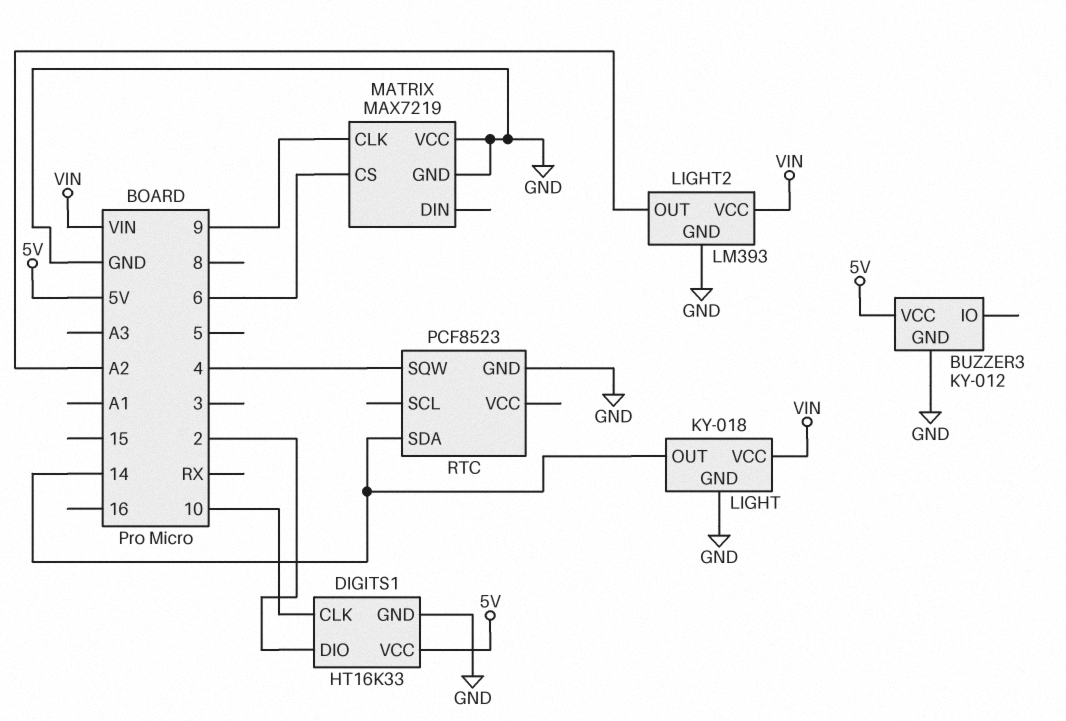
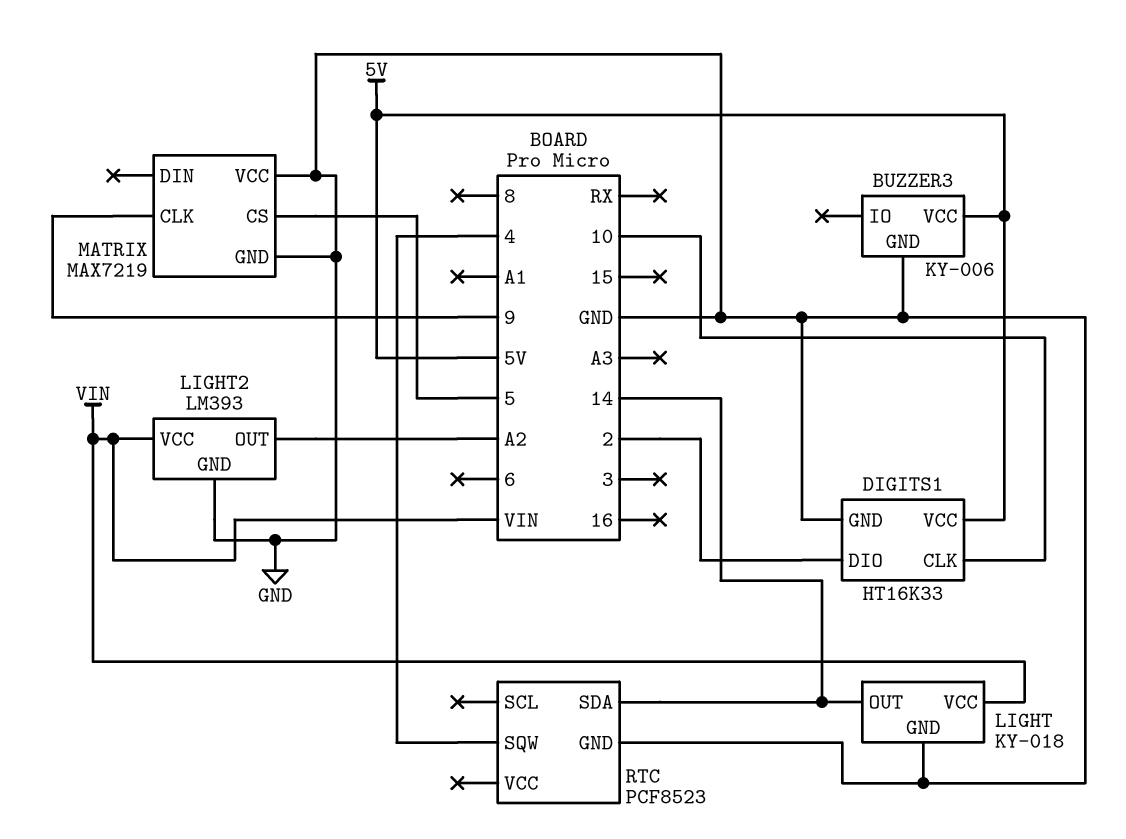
BUZZER3: KY-012 -> KY-006
MATRIX pin CS: 6 -> 5

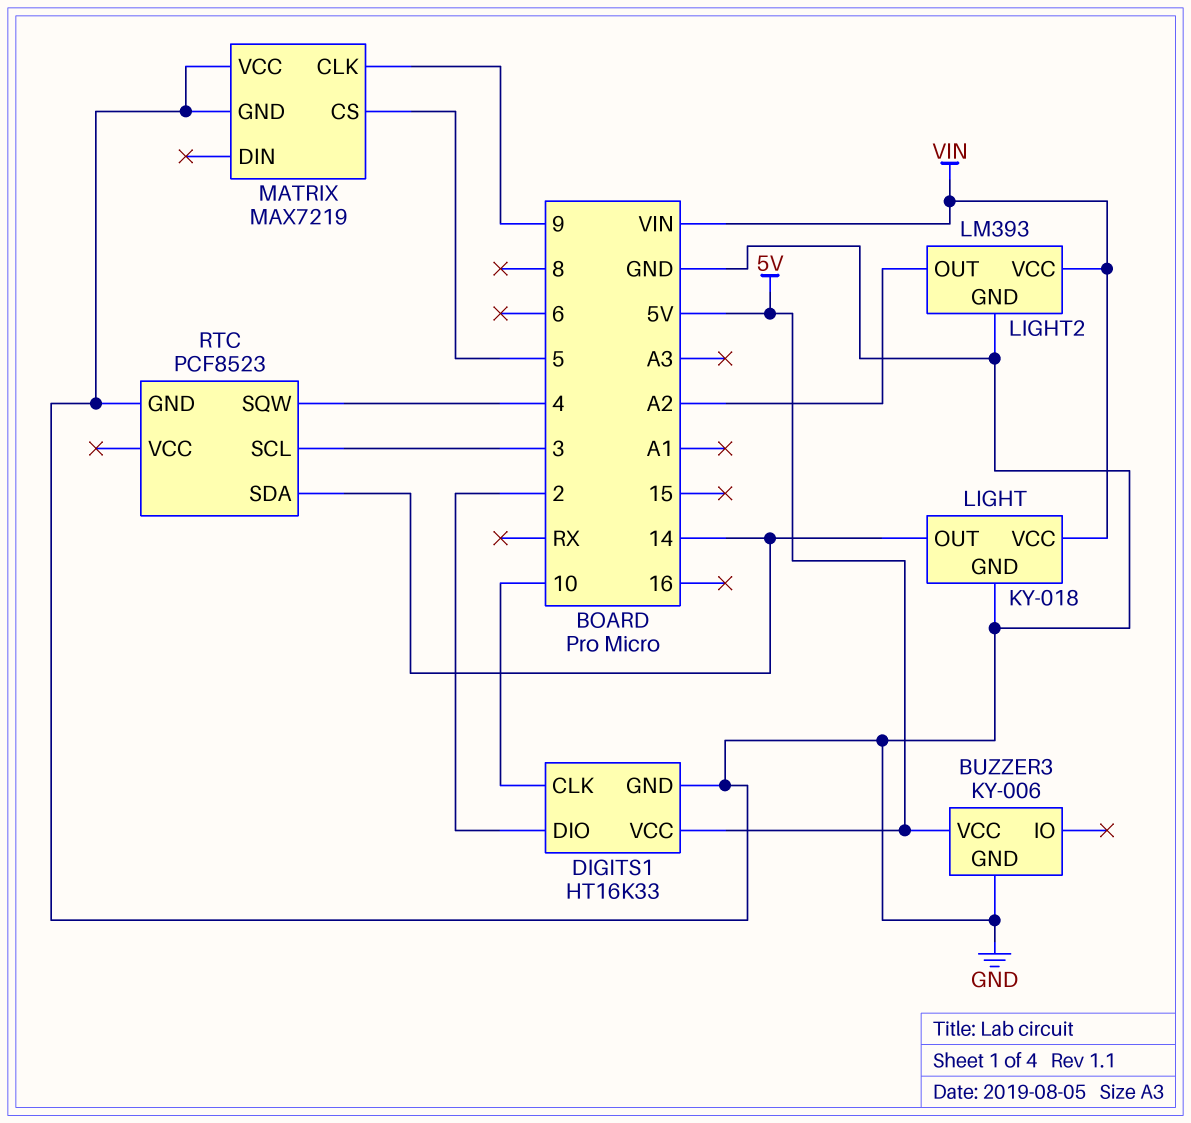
RTC pin SCL: none -> 3

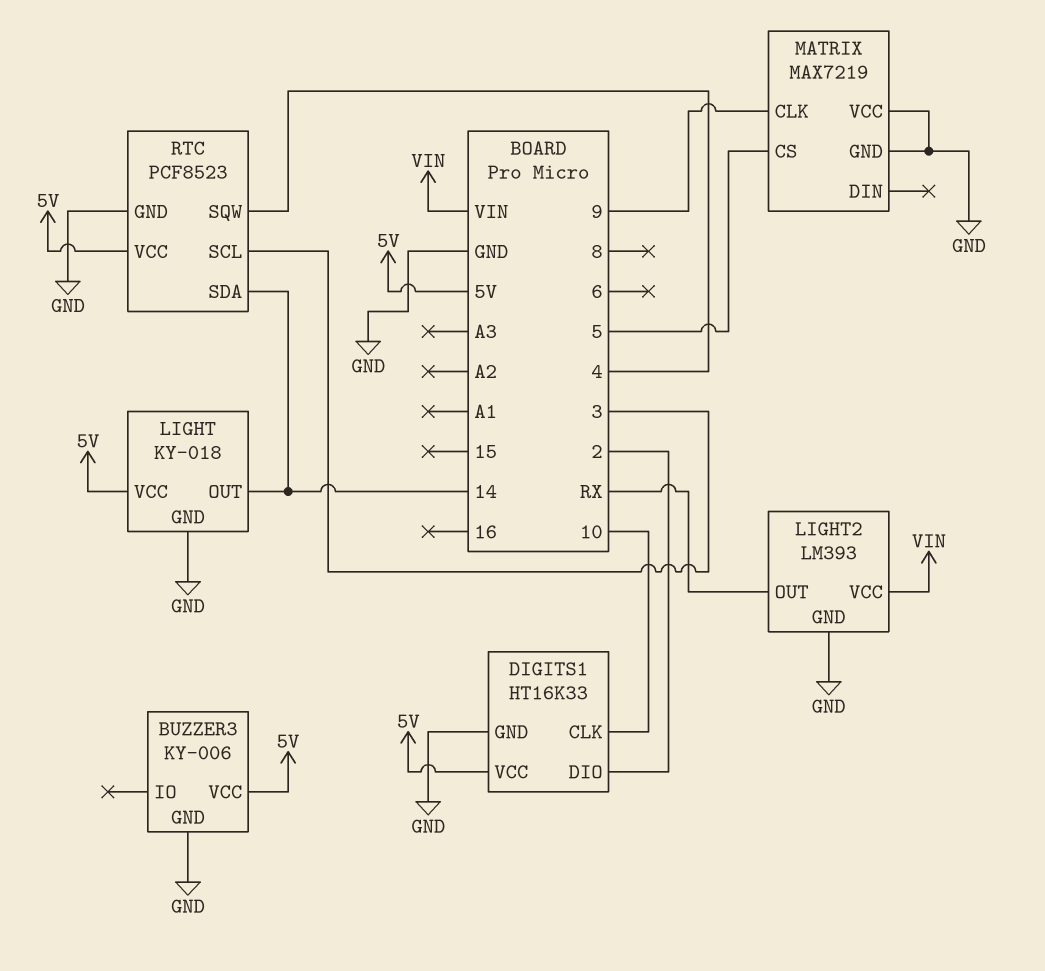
LIGHT pin VCC: VIN -> 5V
LIGHT2 pin OUT: A2 -> RX
RTC pin VCC: none -> 5V

